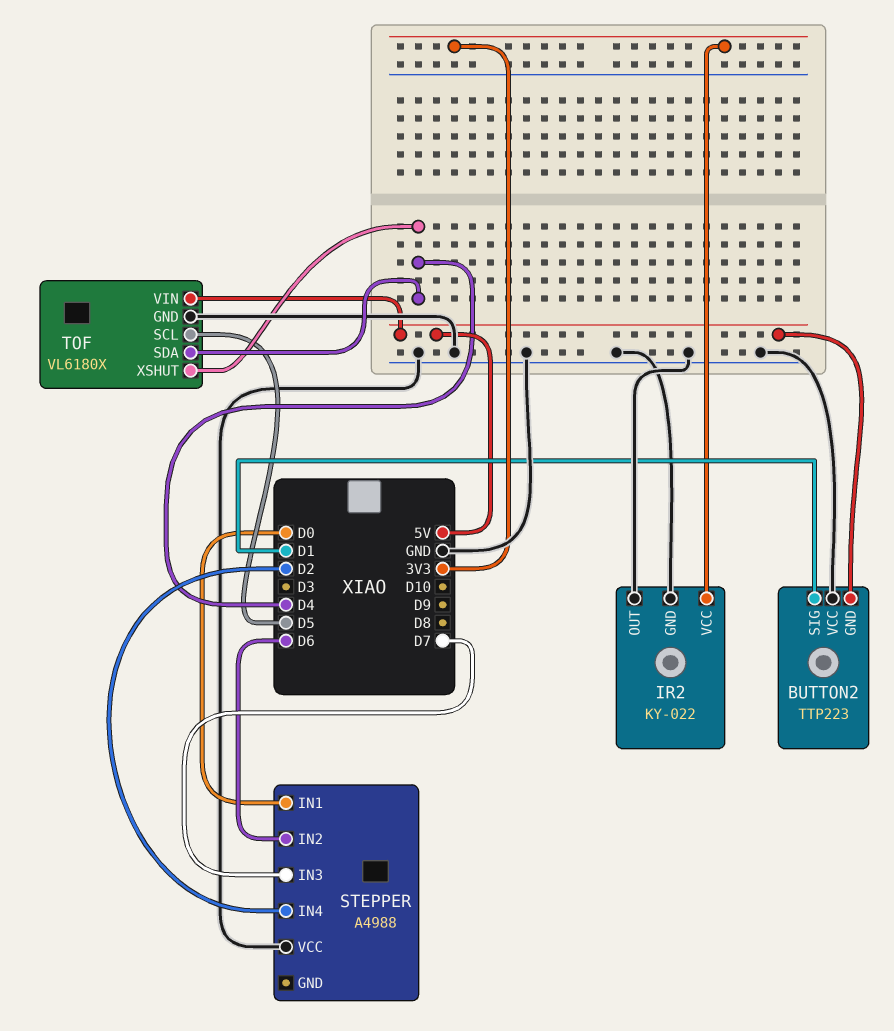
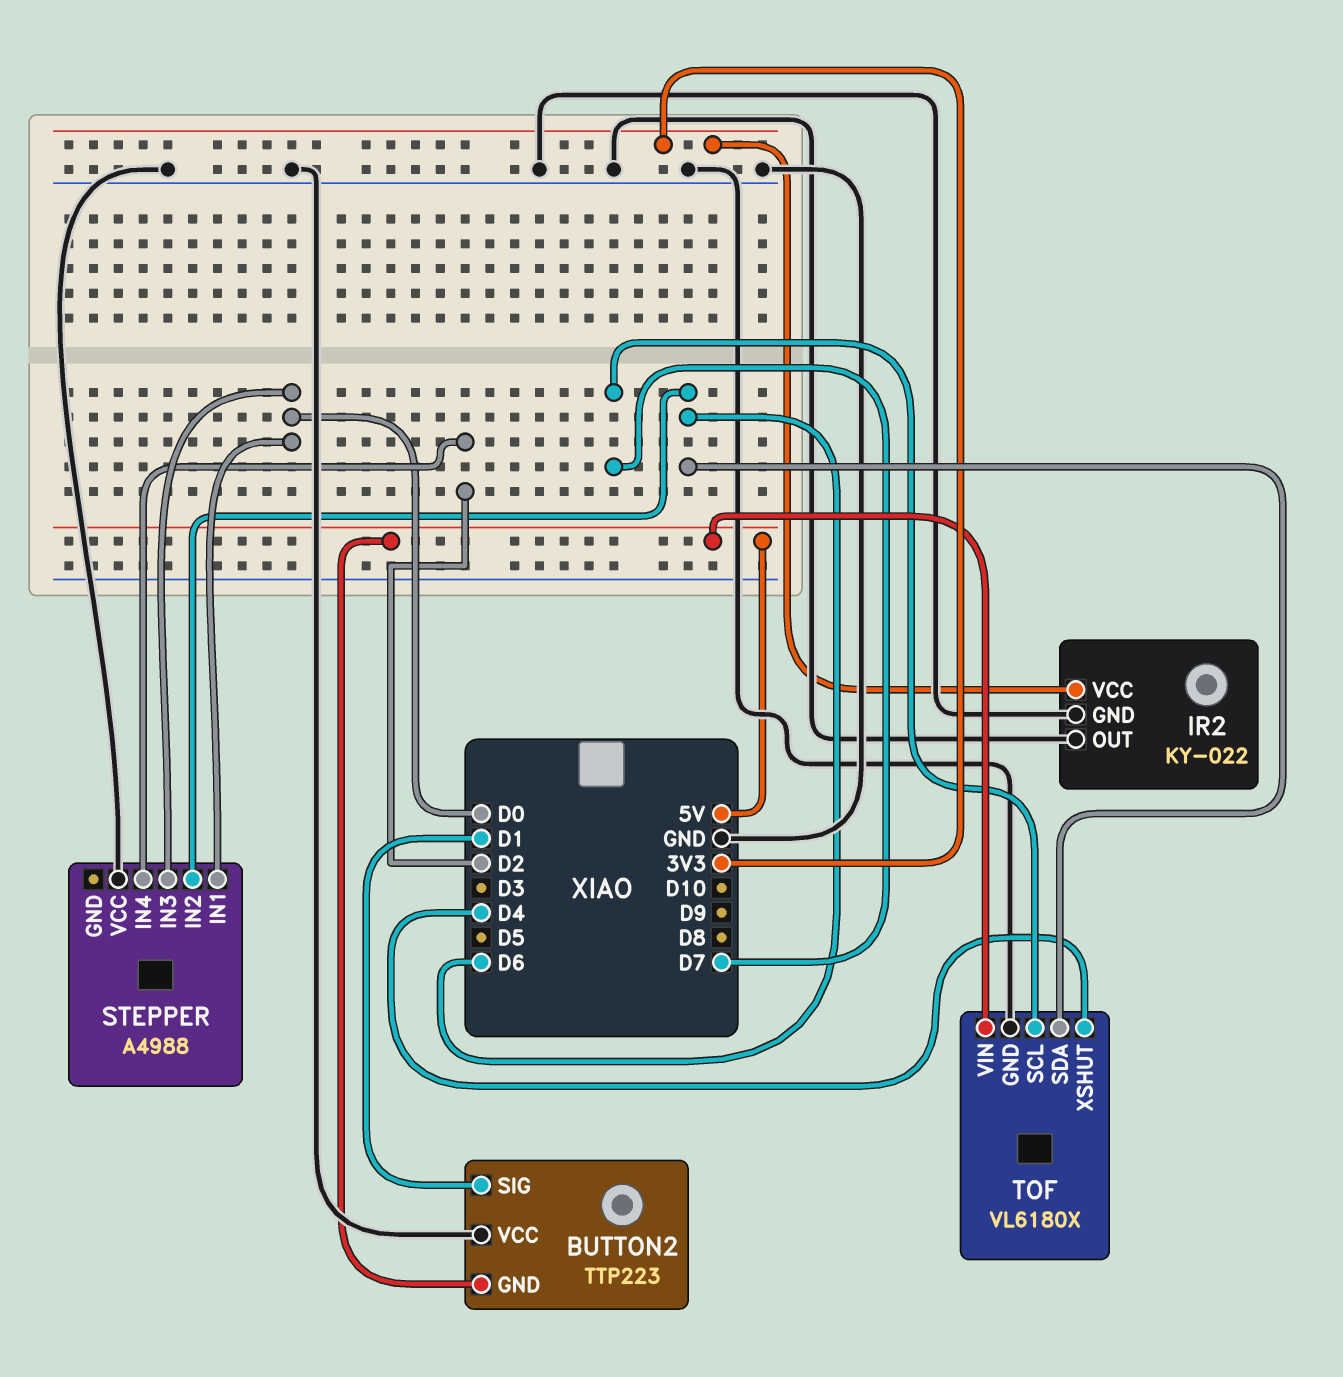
STEPPER pin IN3: D7 -> D0
TOF pin SCL: D5 -> D7
TOF pin SDA: D4 -> D6

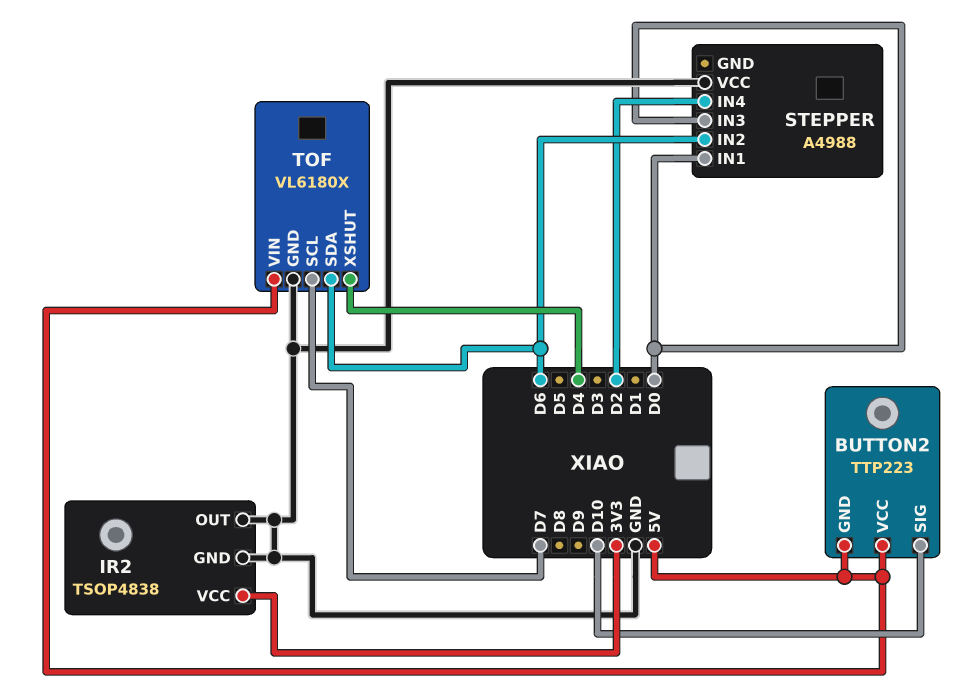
BUTTON2 pin SIG: D1 -> D10
BUTTON2 pin VCC: GND -> 5V
IR2: KY-022 -> TSOP4838

